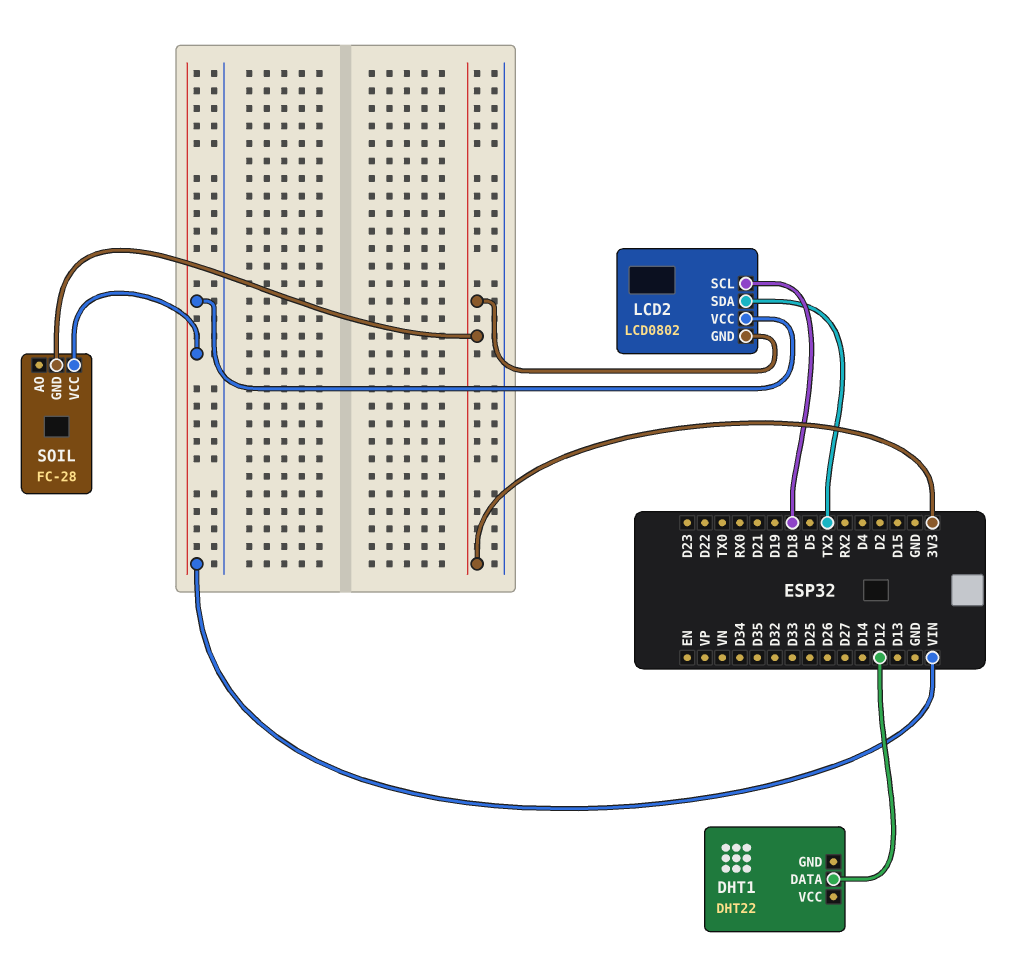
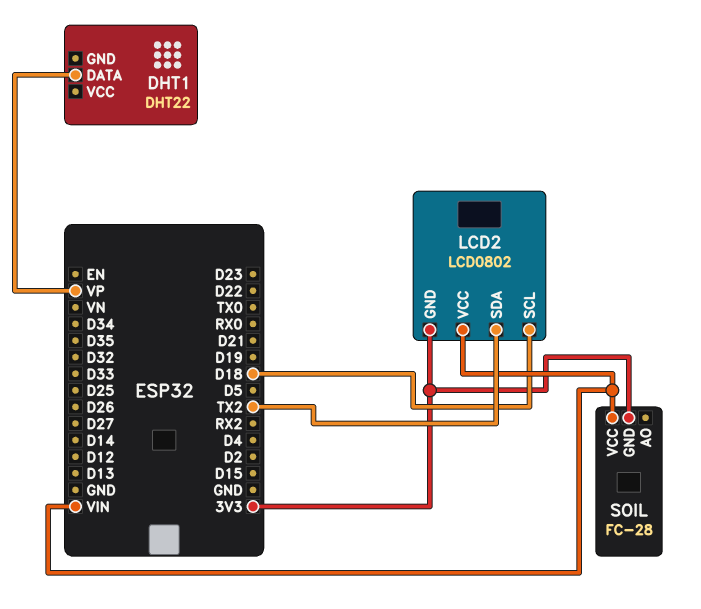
DHT1 pin DATA: D12 -> VP

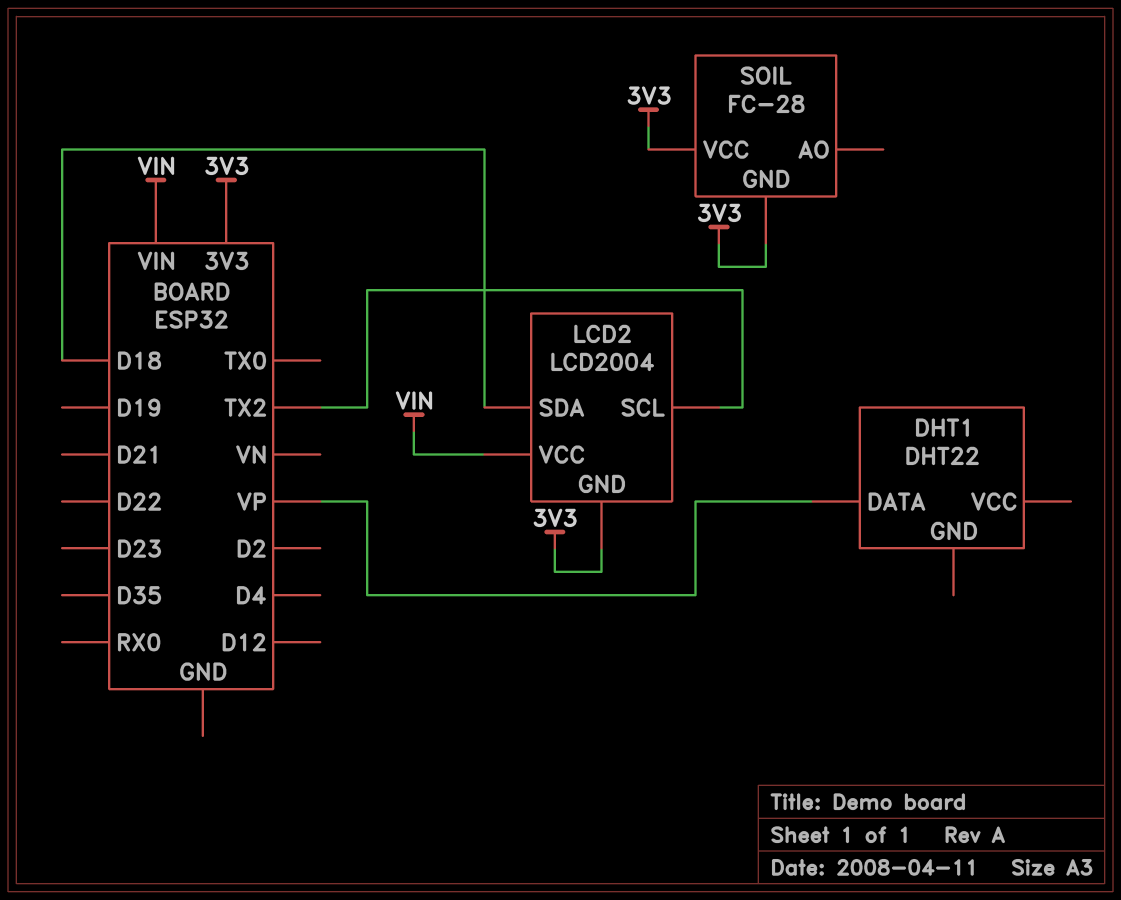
LCD2: LCD0802 -> LCD2004
LCD2 pin SCL: D18 -> TX2
LCD2 pin SDA: TX2 -> D18
SOIL pin VCC: VIN -> 3V3

